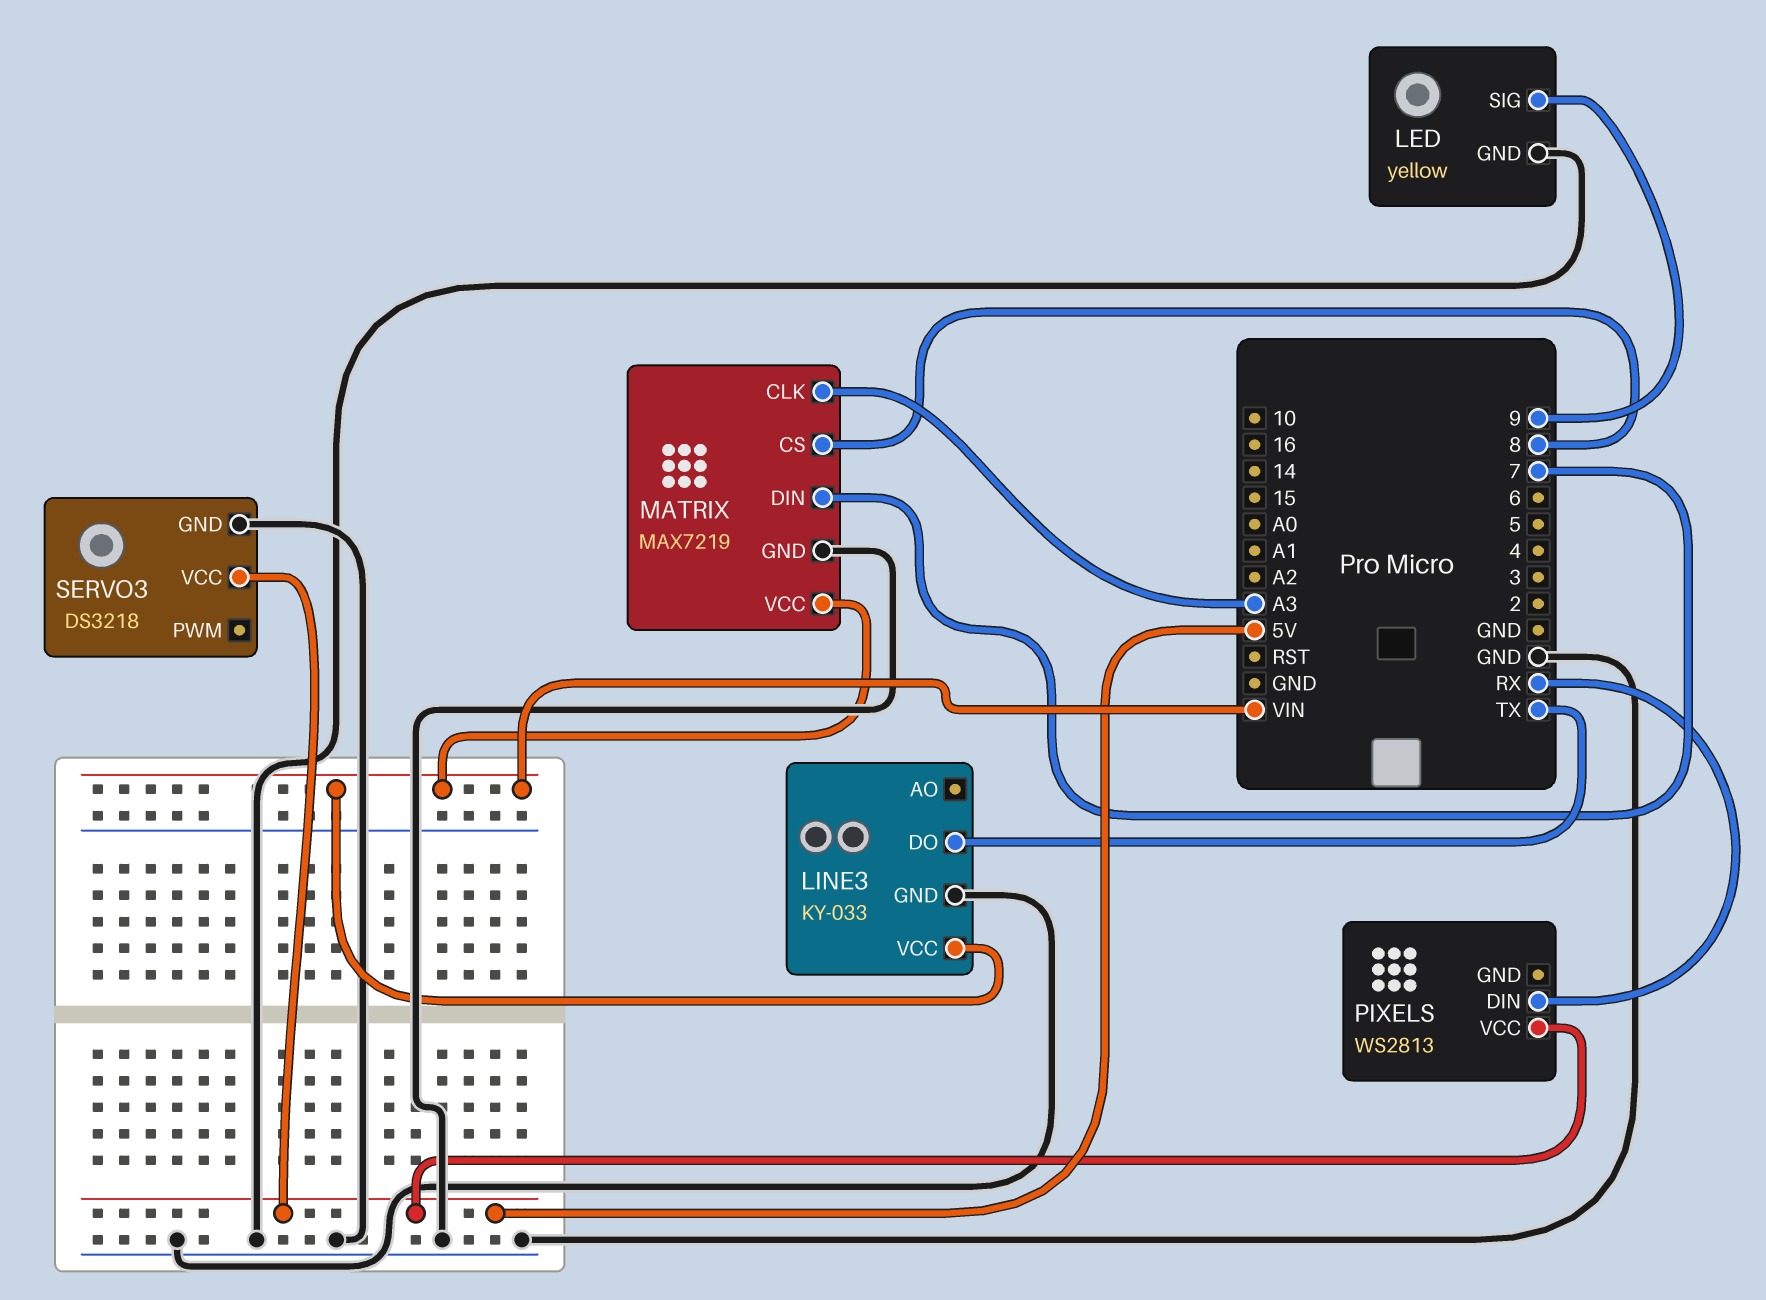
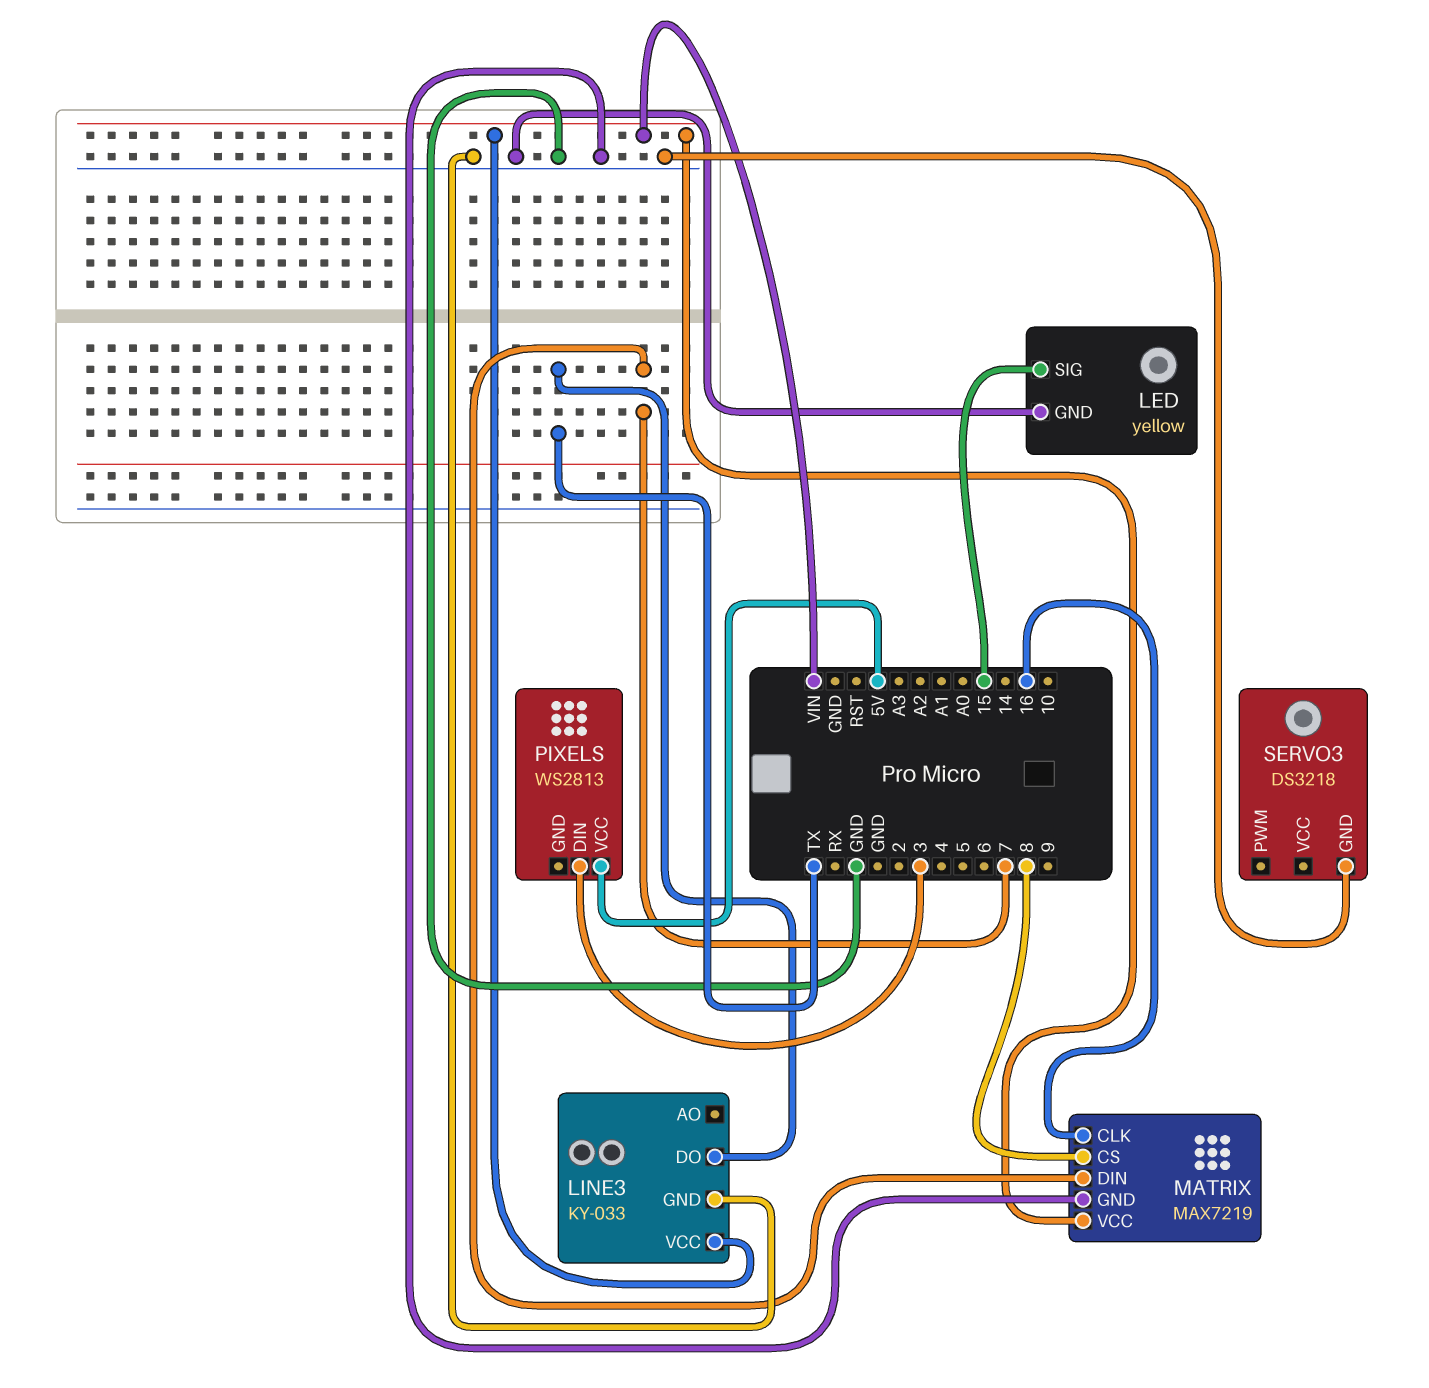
LED pin SIG: 9 -> 15
MATRIX pin CLK: A3 -> 16
PIXELS pin DIN: RX -> 3
SERVO3 pin VCC: 5V -> none

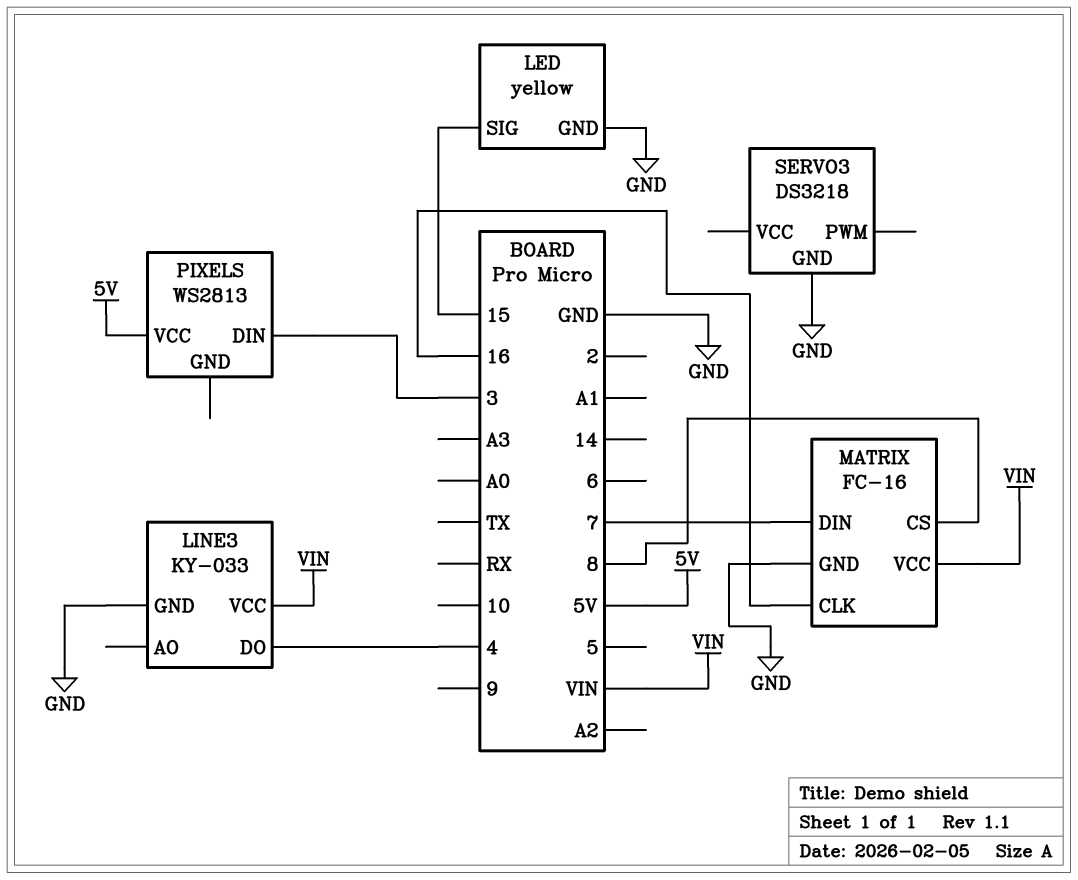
LINE3 pin DO: TX -> 4
MATRIX: MAX7219 -> FC-16

